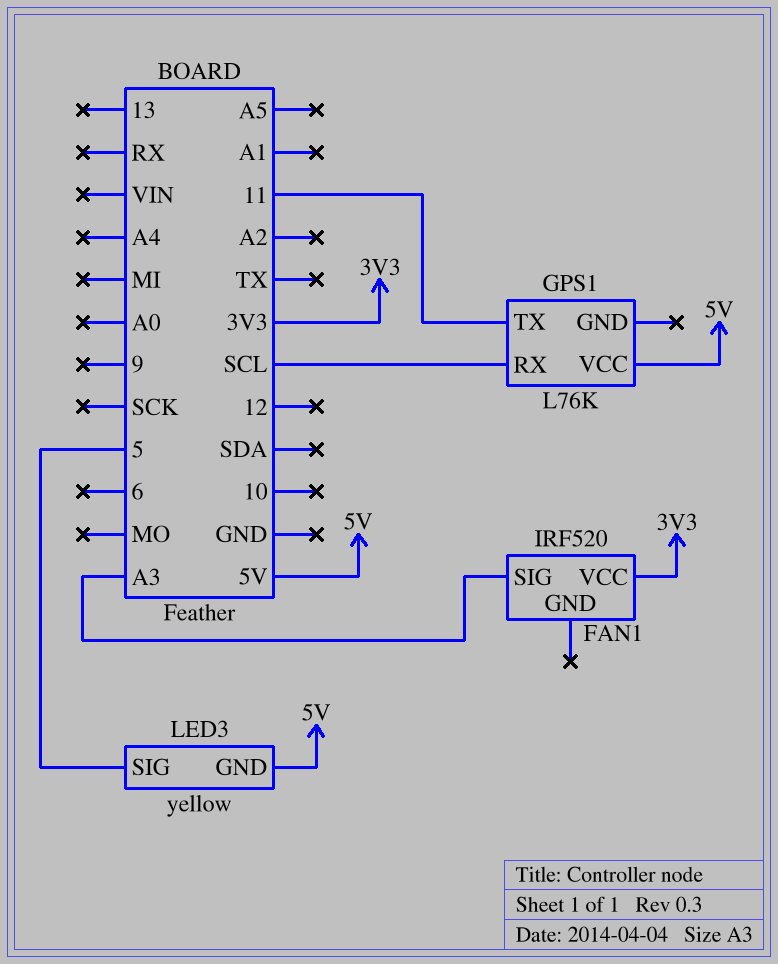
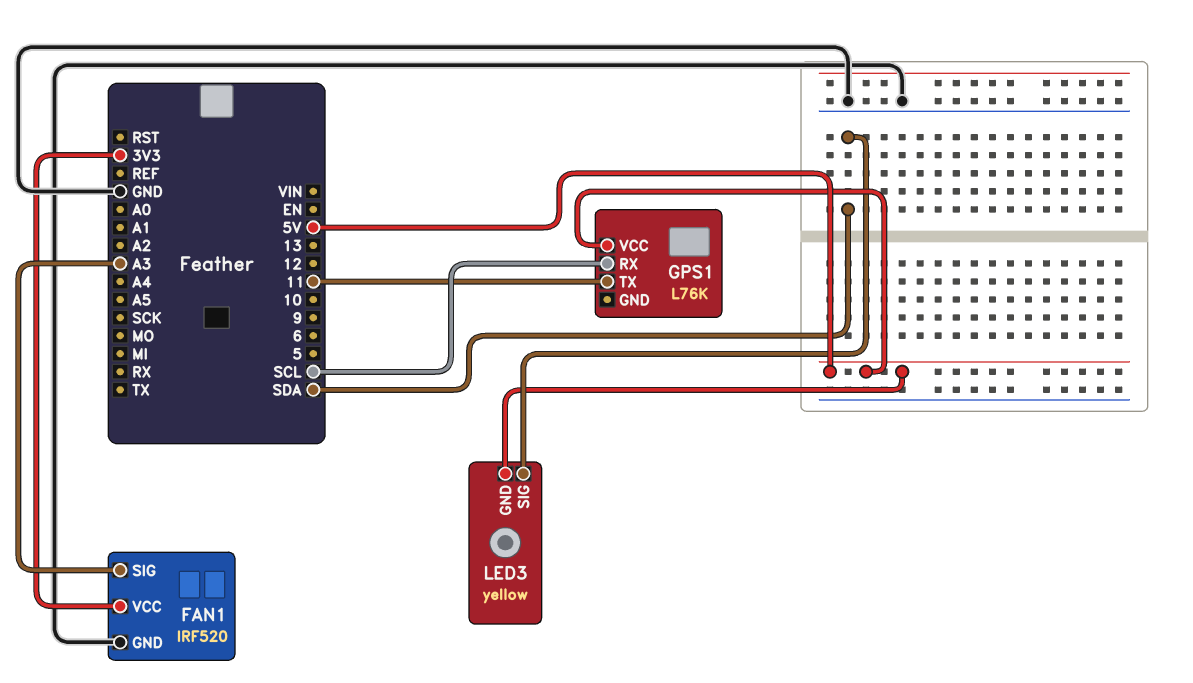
FAN1 pin GND: none -> GND
LED3 pin SIG: 5 -> SDA

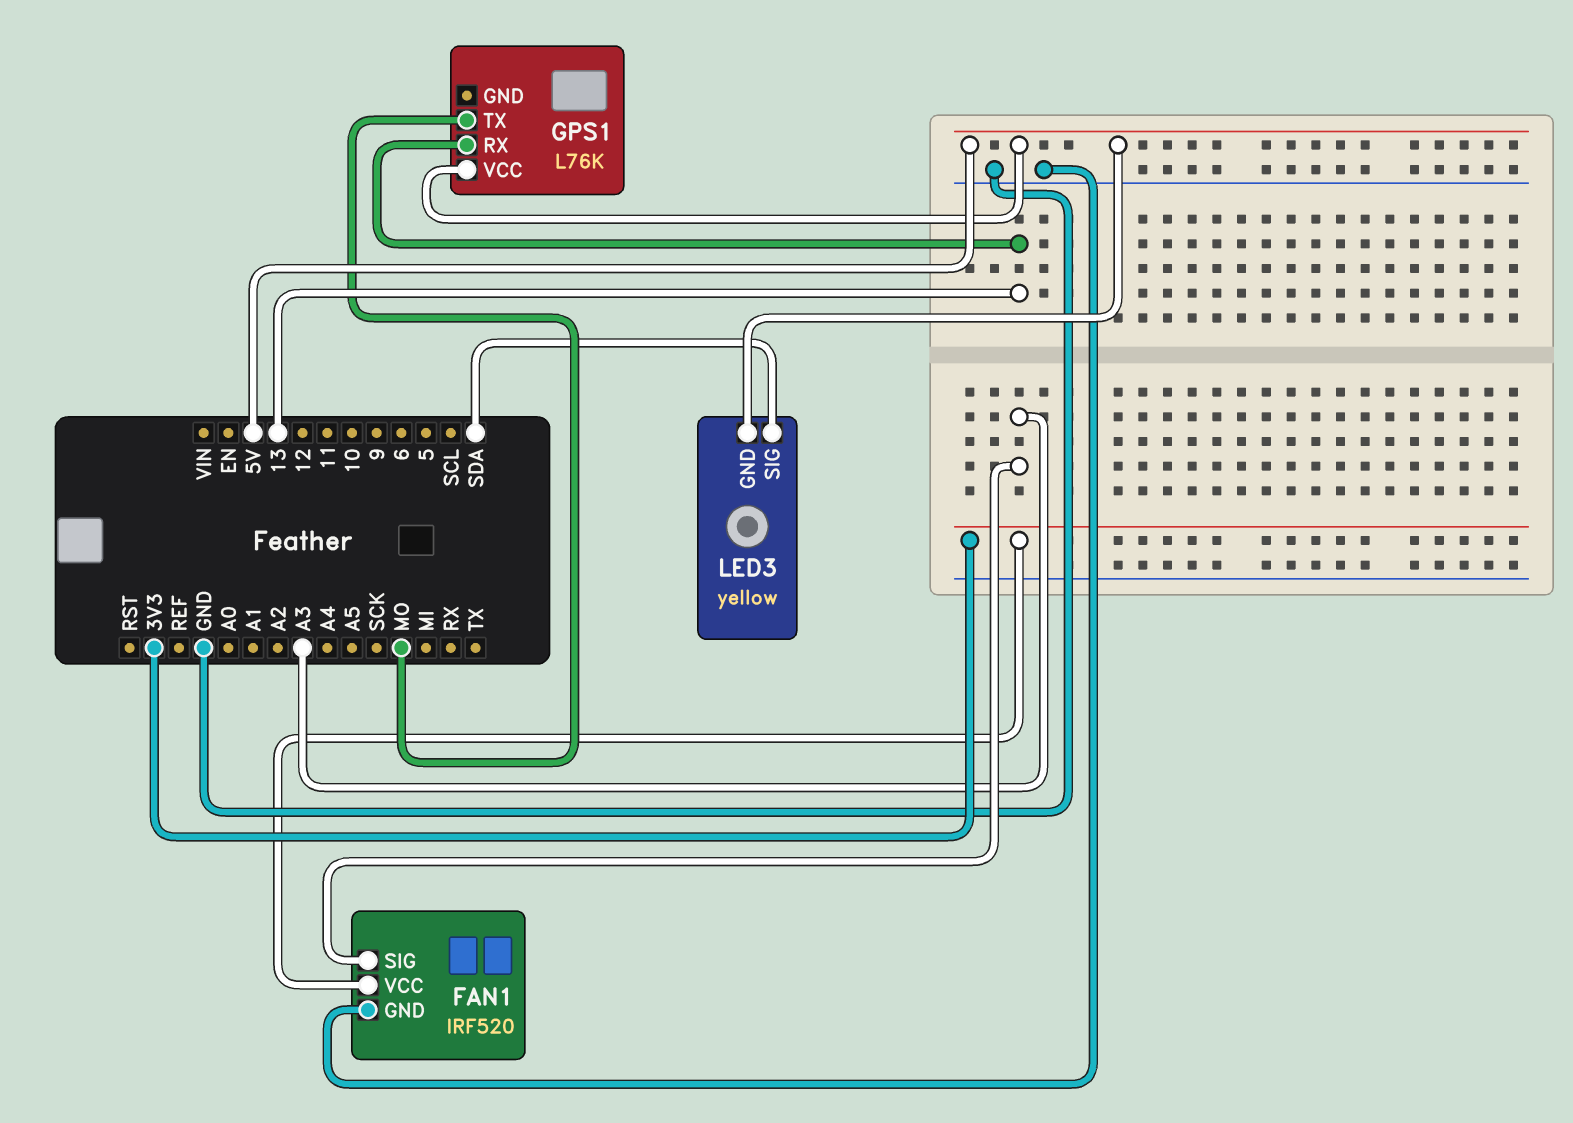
GPS1 pin RX: SCL -> 13
GPS1 pin TX: 11 -> MO

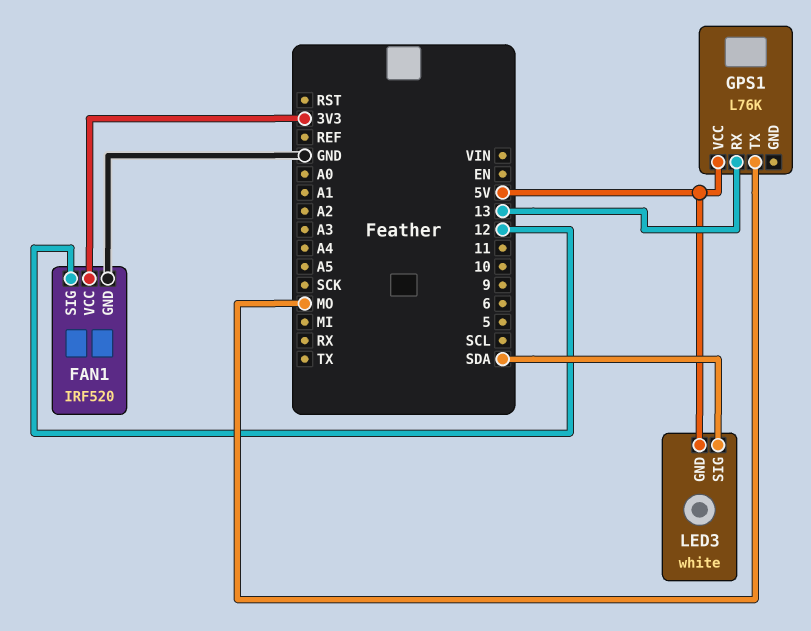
FAN1 pin SIG: A3 -> 12
LED3: yellow -> white

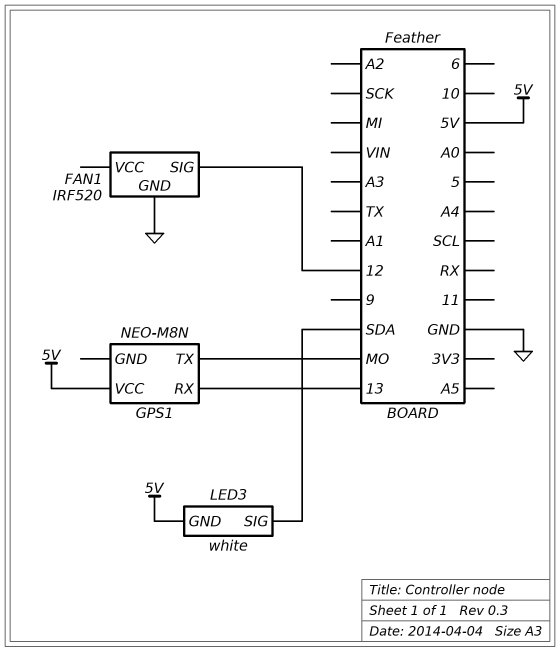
FAN1 pin VCC: 3V3 -> none
GPS1: L76K -> NEO-M8N

